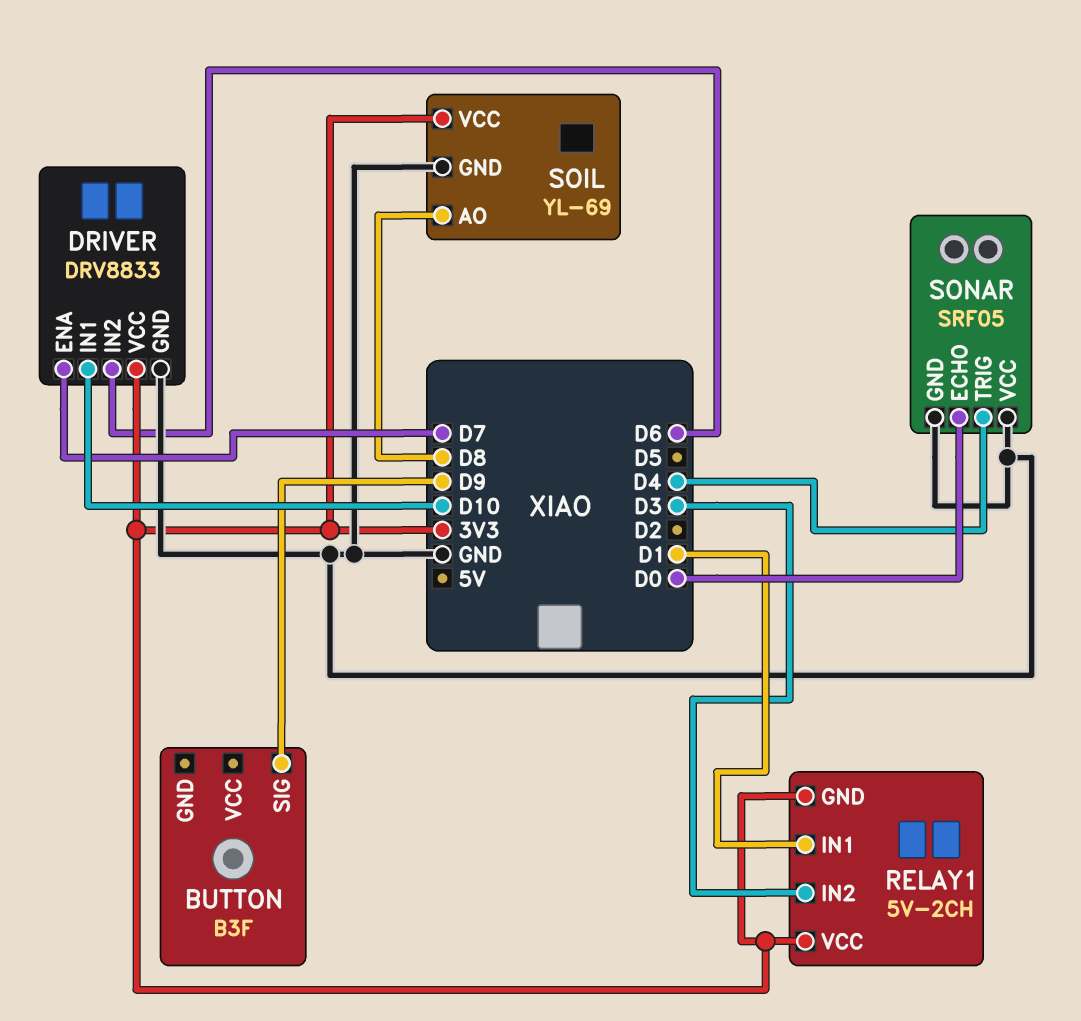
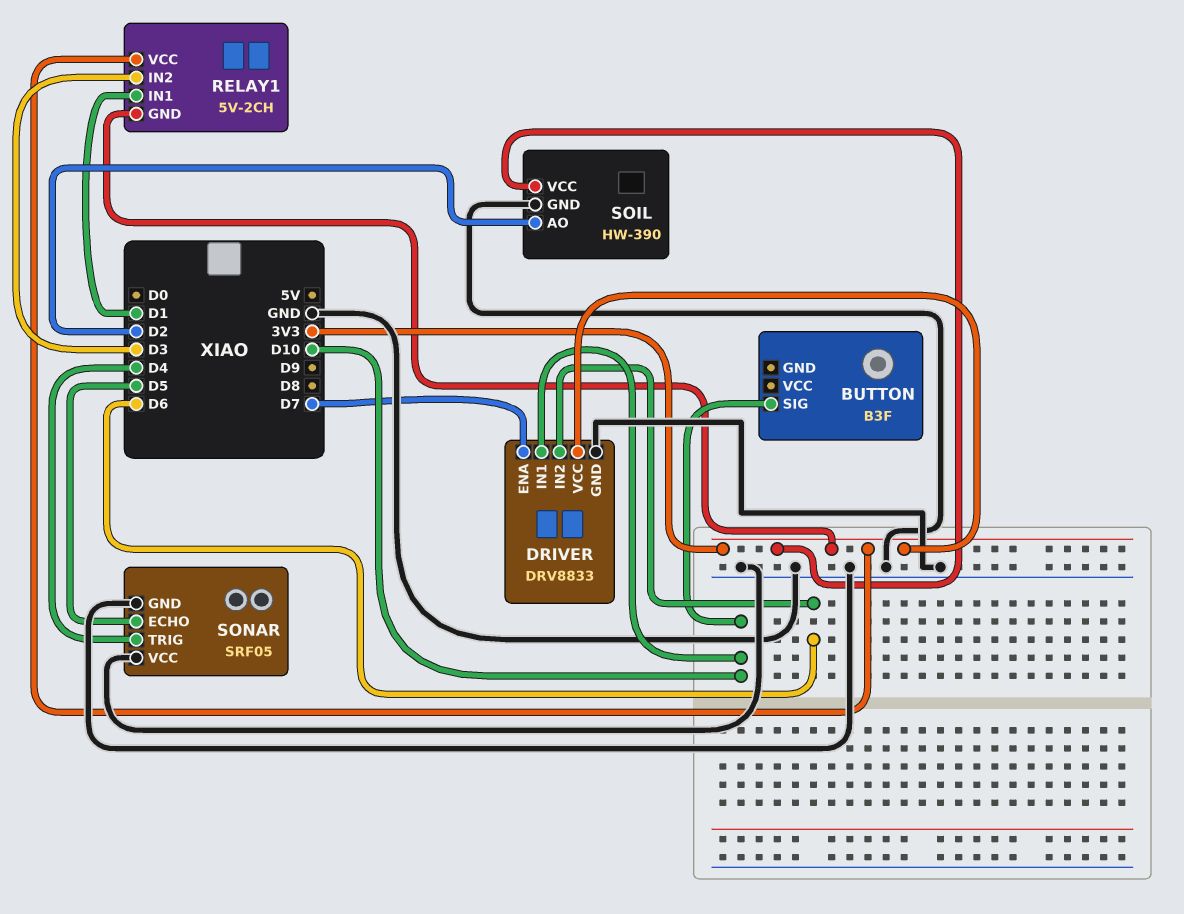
BUTTON pin SIG: D9 -> D10
SOIL: YL-69 -> HW-390
SOIL pin AO: D8 -> D2
SONAR pin ECHO: D0 -> D5

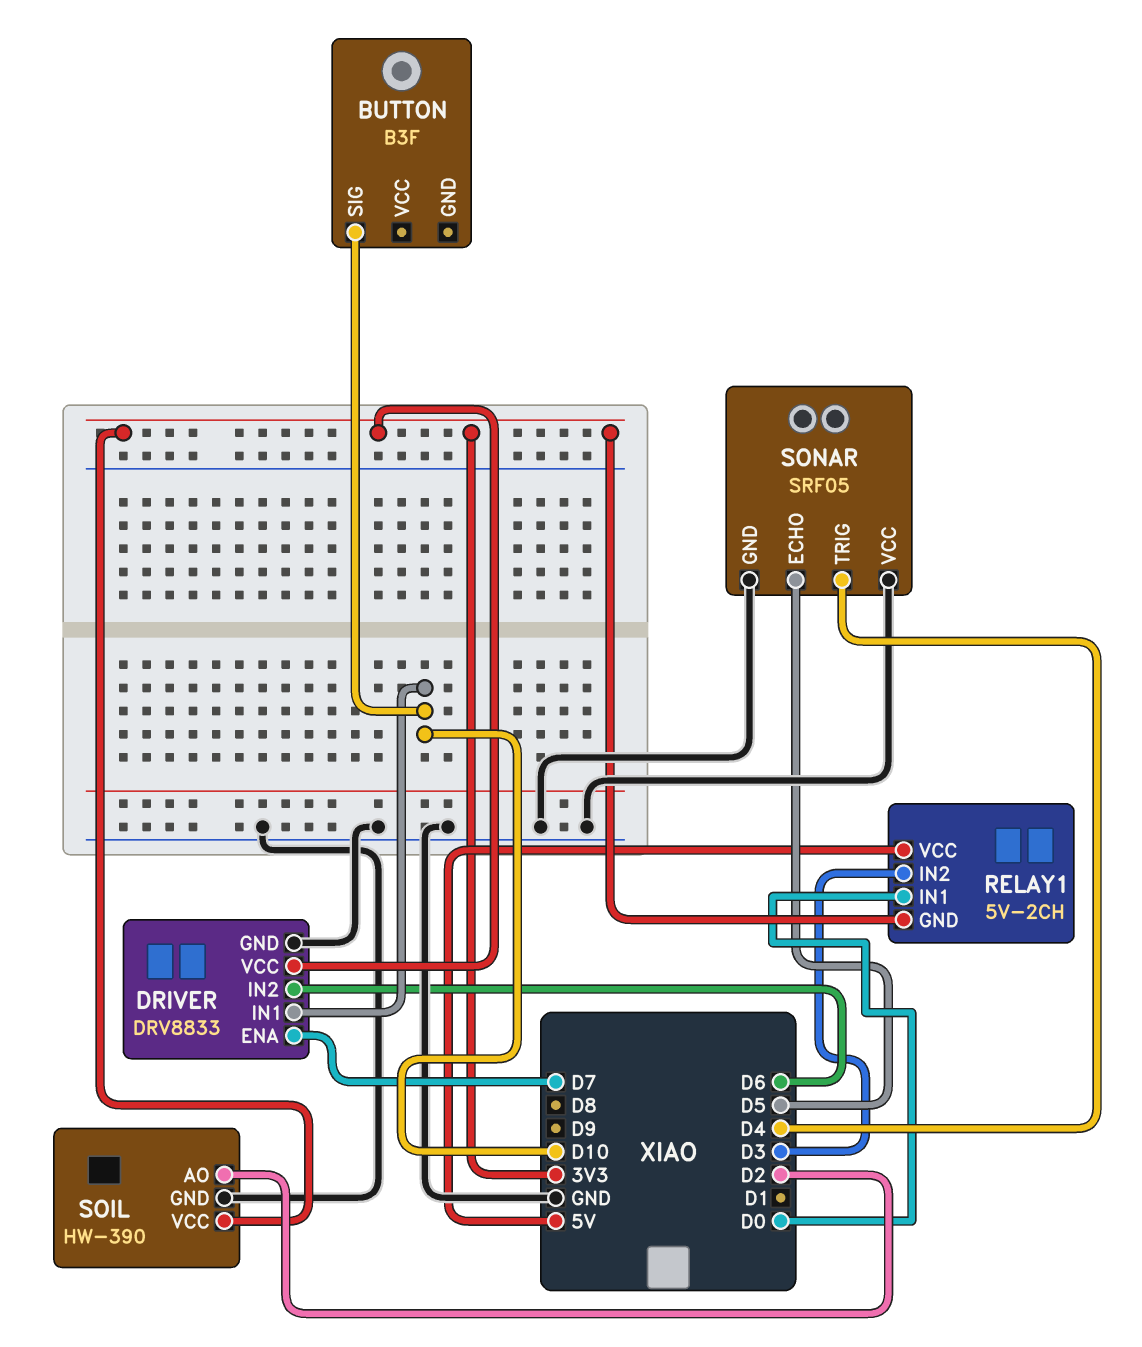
RELAY1 pin IN1: D1 -> D0
RELAY1 pin VCC: 3V3 -> 5V

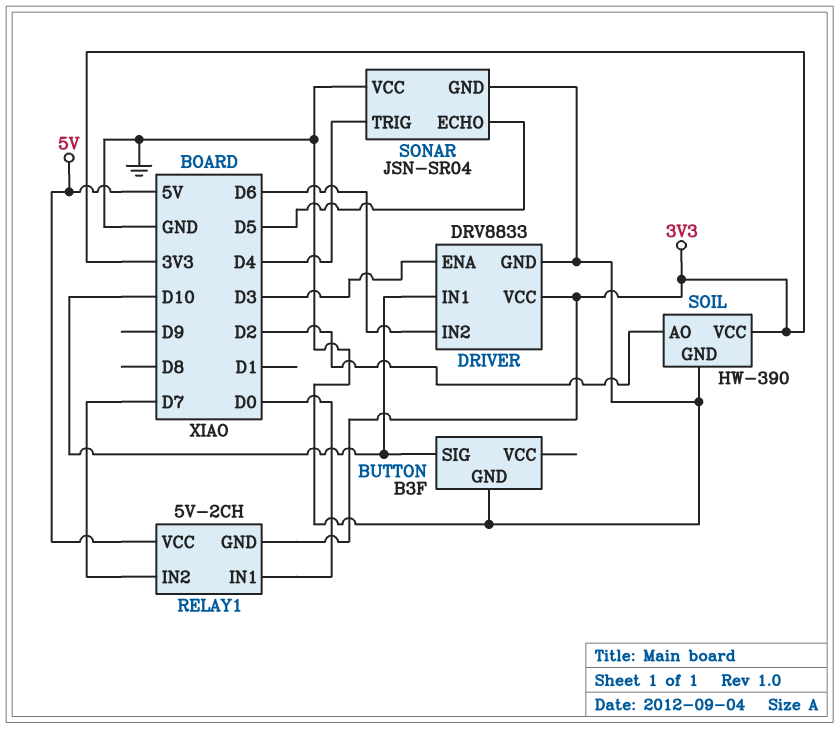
BUTTON pin GND: none -> GND
DRIVER pin ENA: D7 -> D3
RELAY1 pin IN2: D3 -> D7
SONAR: SRF05 -> JSN-SR04

